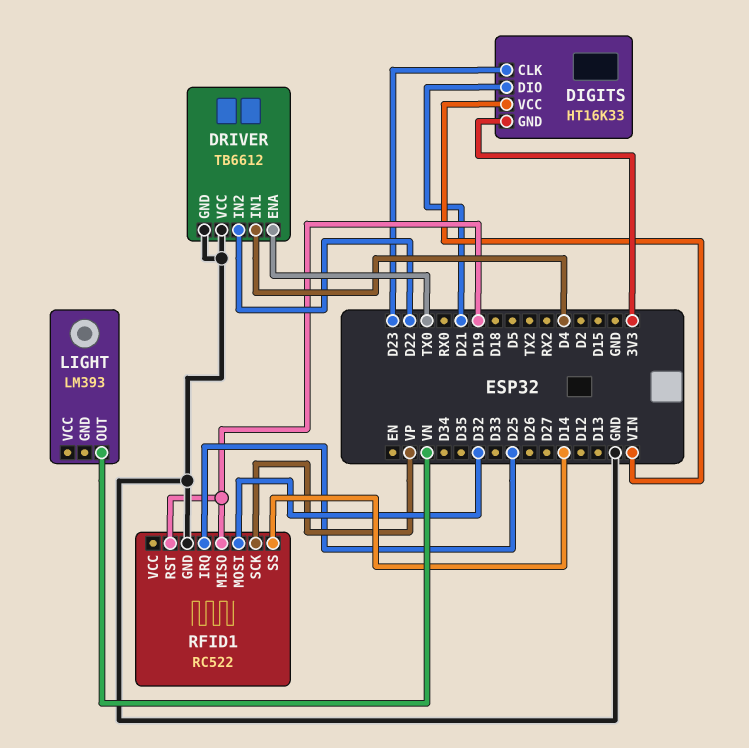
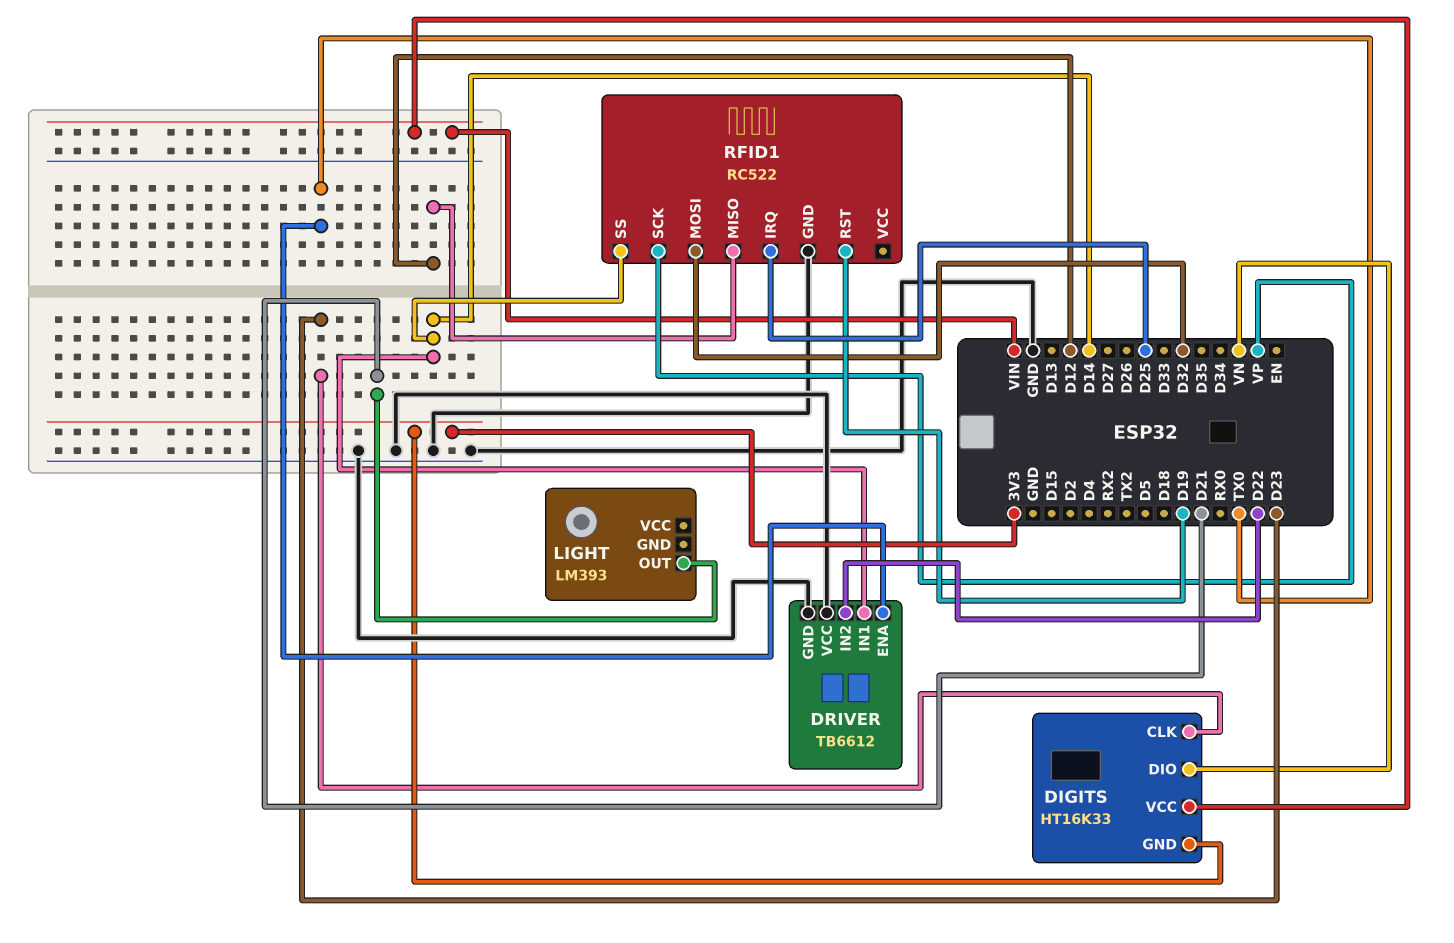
DIGITS pin DIO: D21 -> VN
DRIVER pin IN1: D4 -> D14
LIGHT pin OUT: VN -> D21
RFID1 pin MISO: D19 -> D12

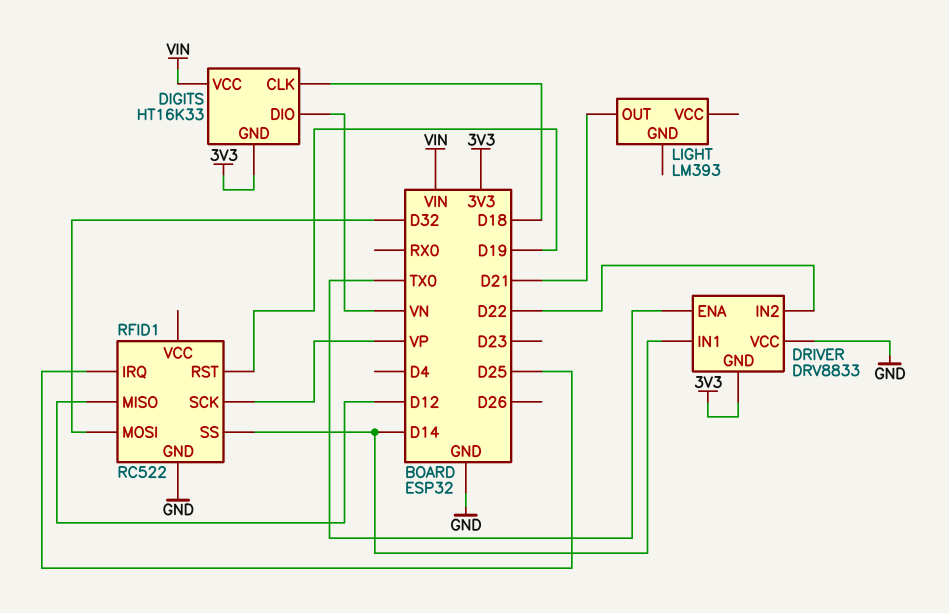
DIGITS pin CLK: D23 -> D18
DRIVER: TB6612 -> DRV8833
DRIVER pin GND: GND -> 3V3

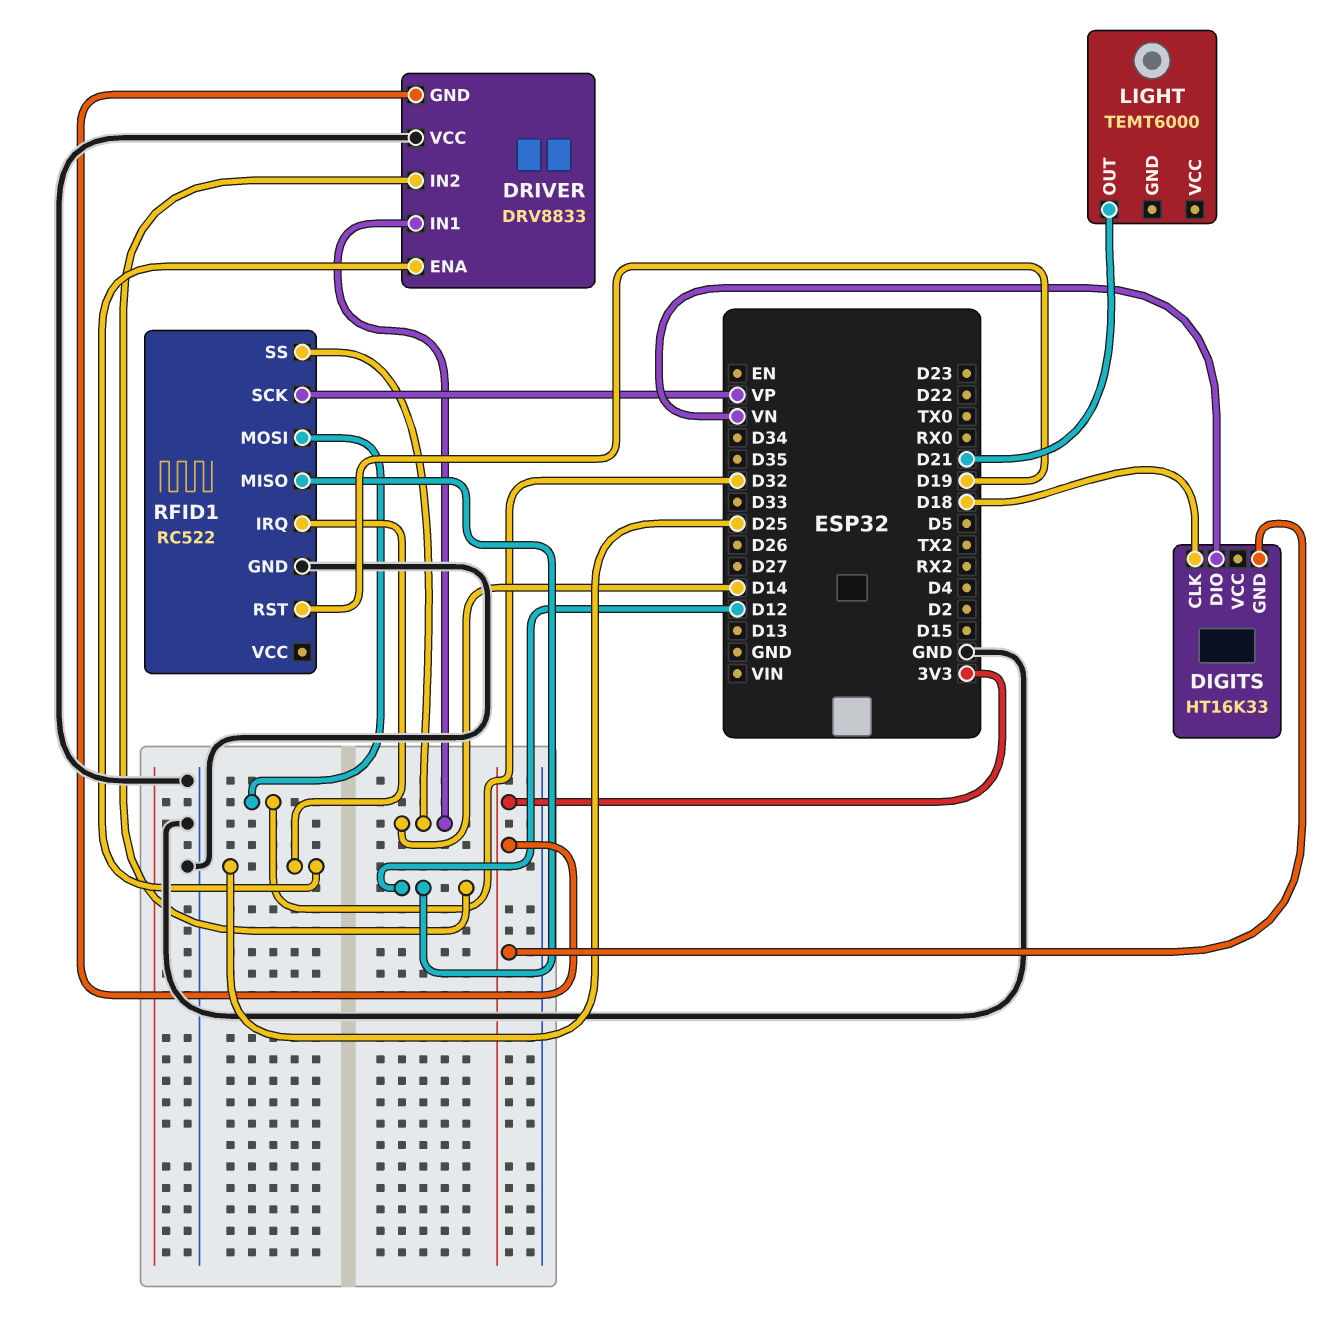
DIGITS pin VCC: VIN -> none
DRIVER pin ENA: TX0 -> D25
DRIVER pin IN2: D22 -> D12
LIGHT: LM393 -> TEMT6000

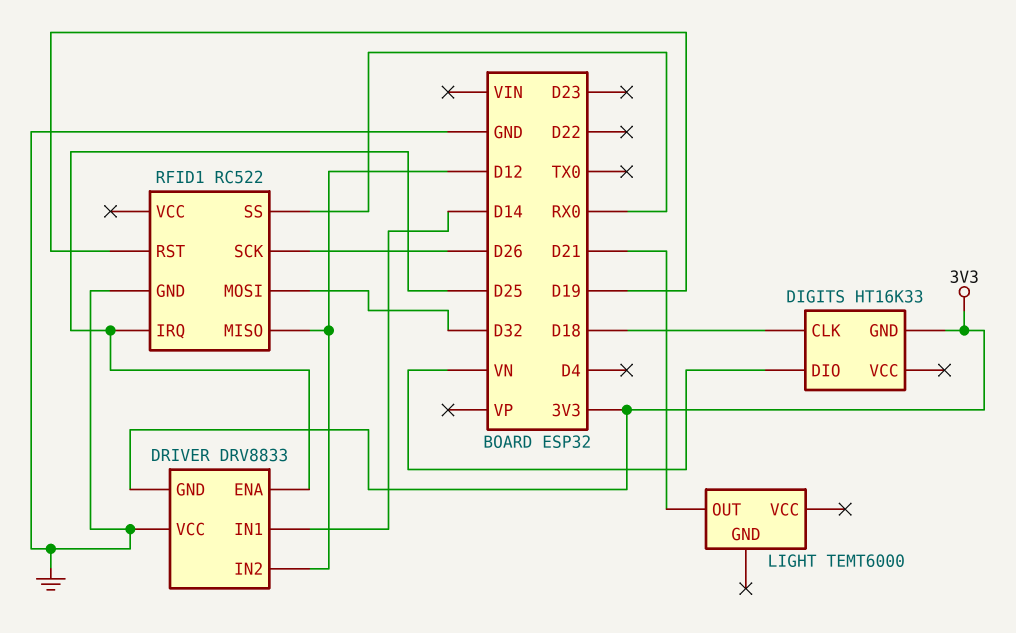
RFID1 pin SCK: VP -> D26
RFID1 pin SS: D14 -> RX0

